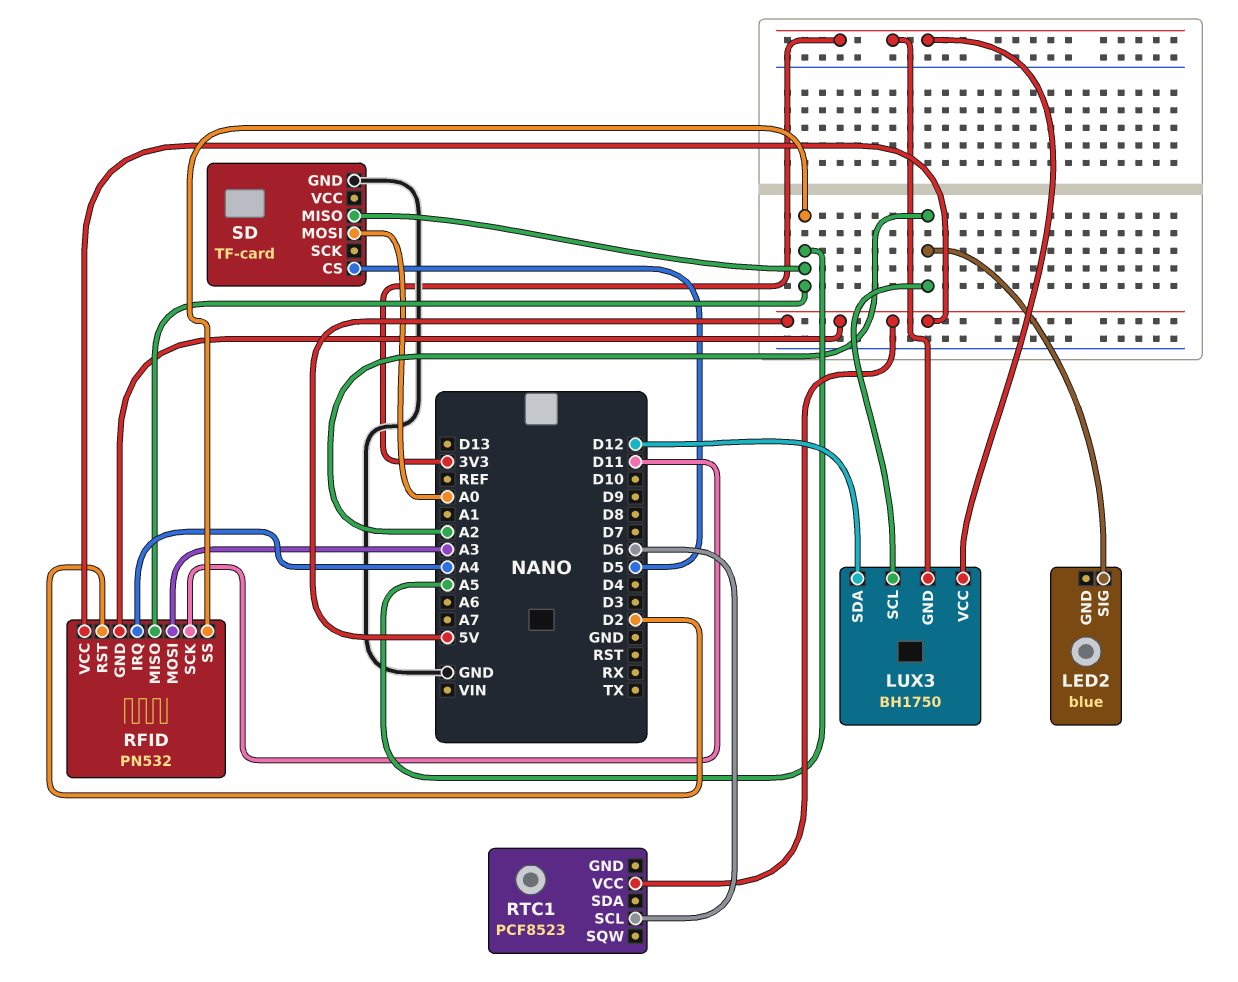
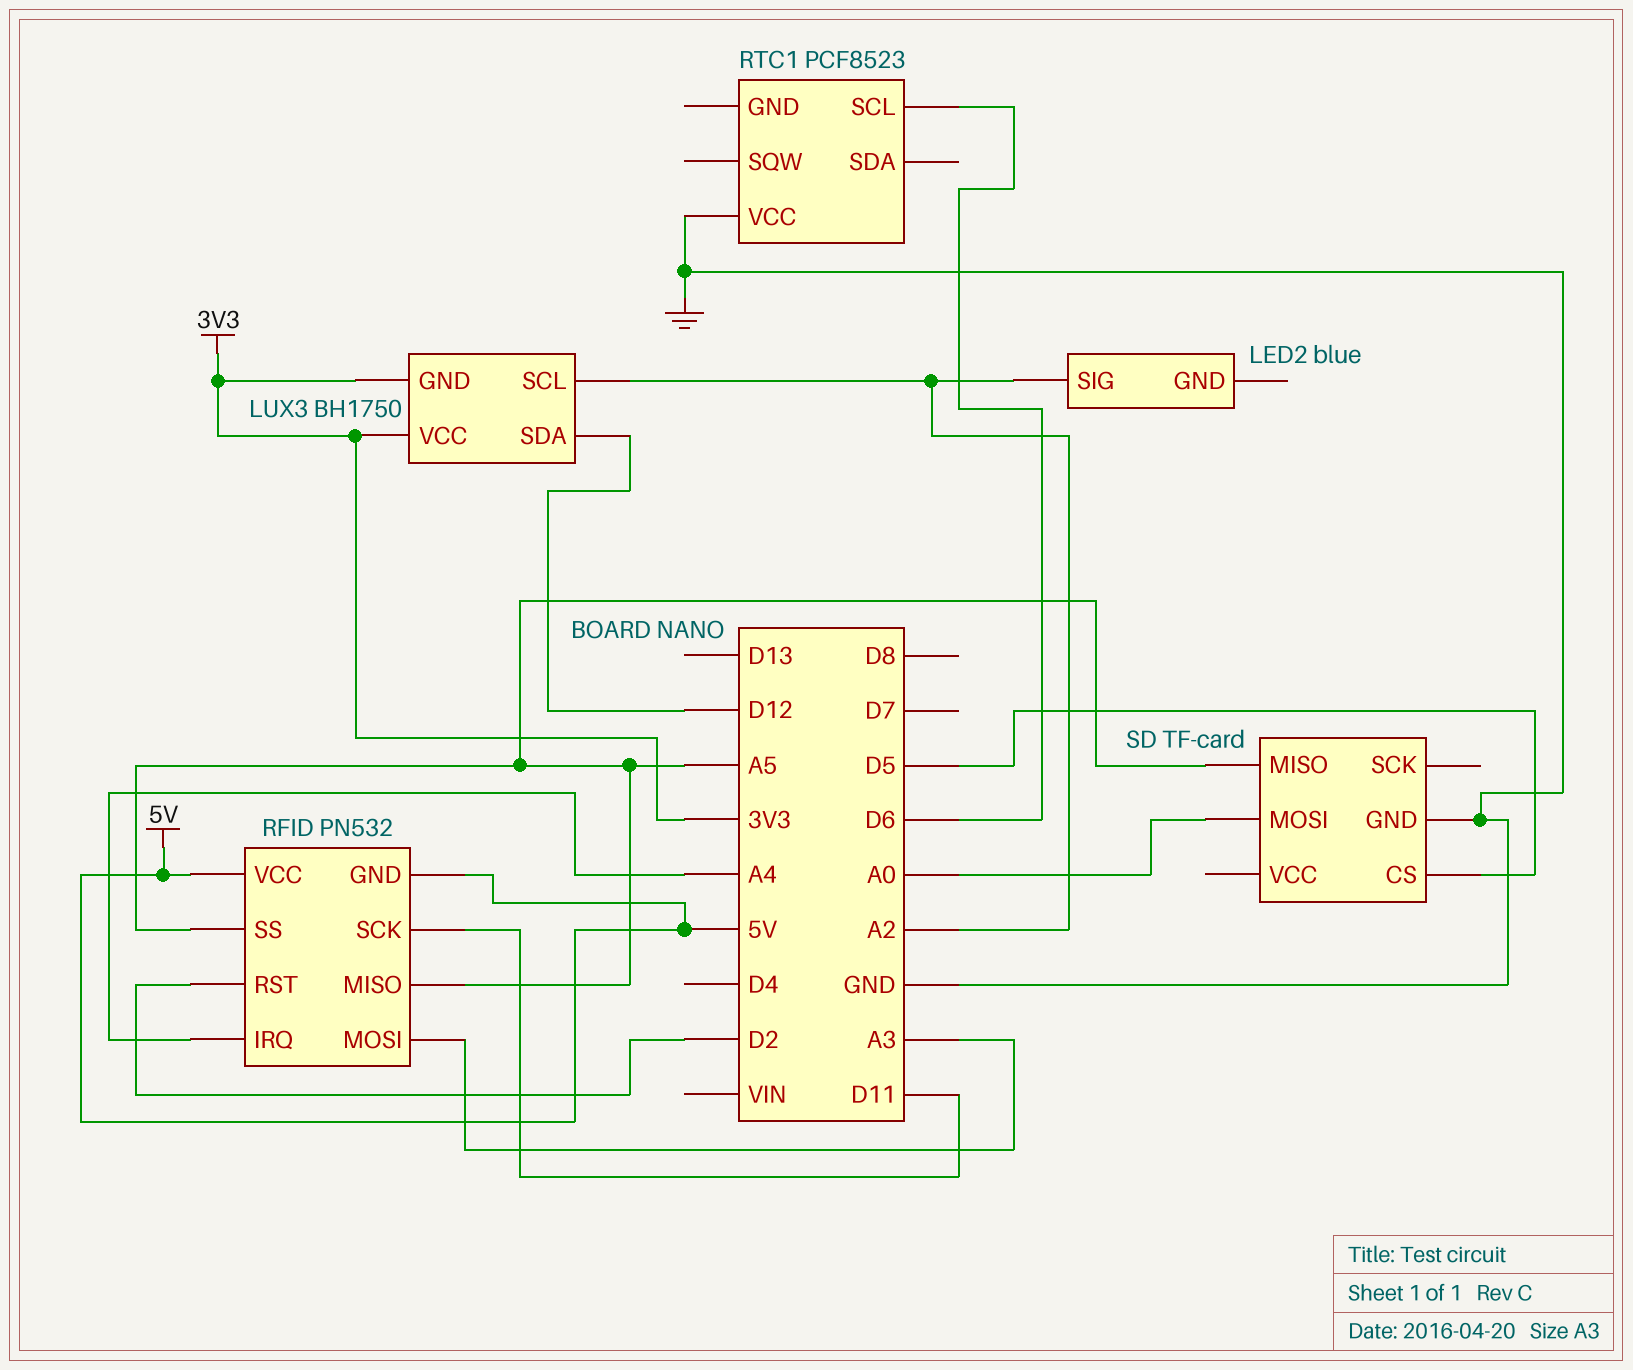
RTC1 pin VCC: 5V -> GND

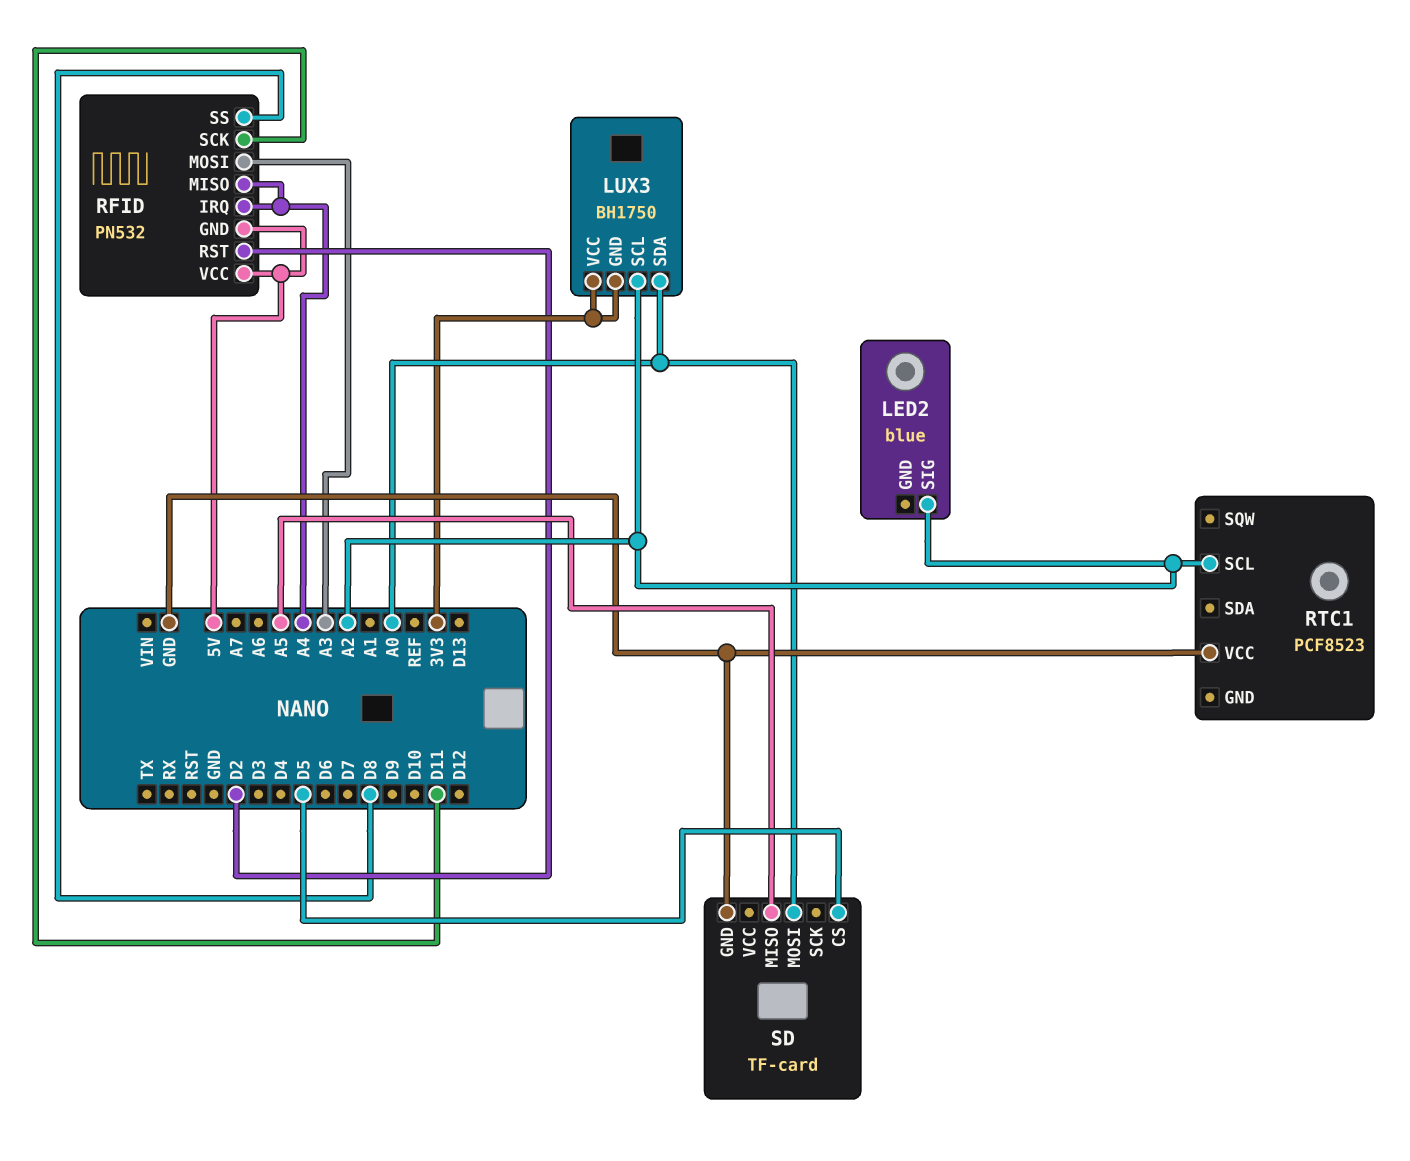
LUX3 pin SDA: D12 -> A0
RFID pin MISO: A5 -> A4
RFID pin SS: A5 -> D8
RTC1 pin SCL: D6 -> A2

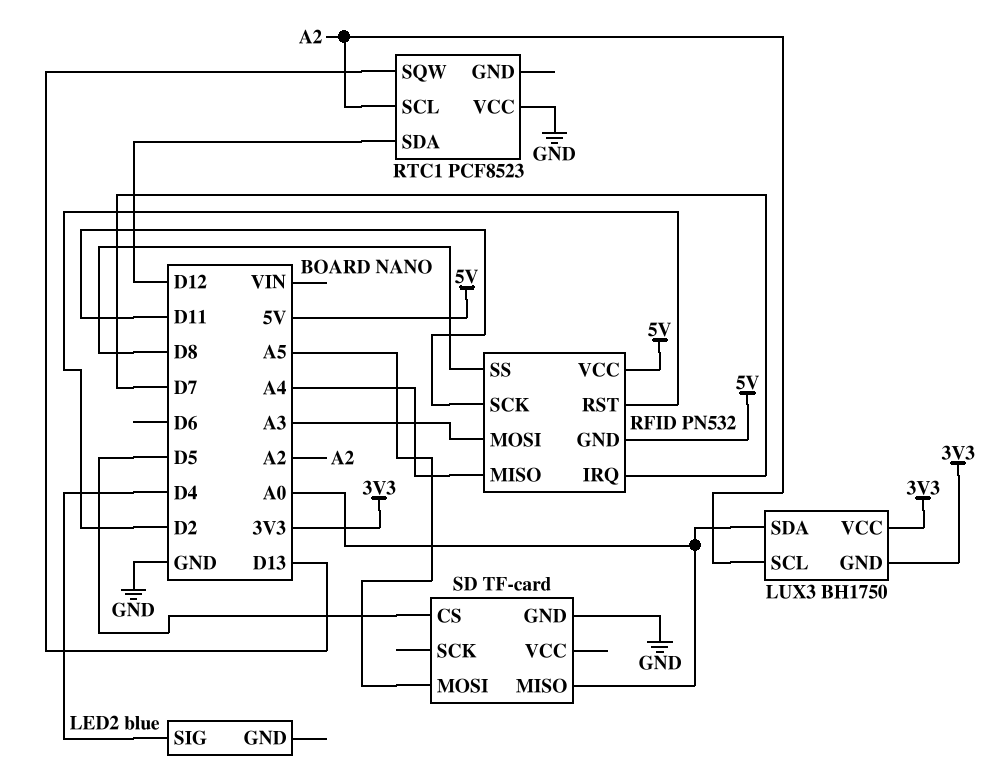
LED2 pin SIG: A2 -> D4
RFID pin IRQ: A4 -> D7
RTC1 pin SDA: none -> D12
RTC1 pin SQW: none -> D13
SD pin MISO: A5 -> A0
SD pin MOSI: A0 -> A5

